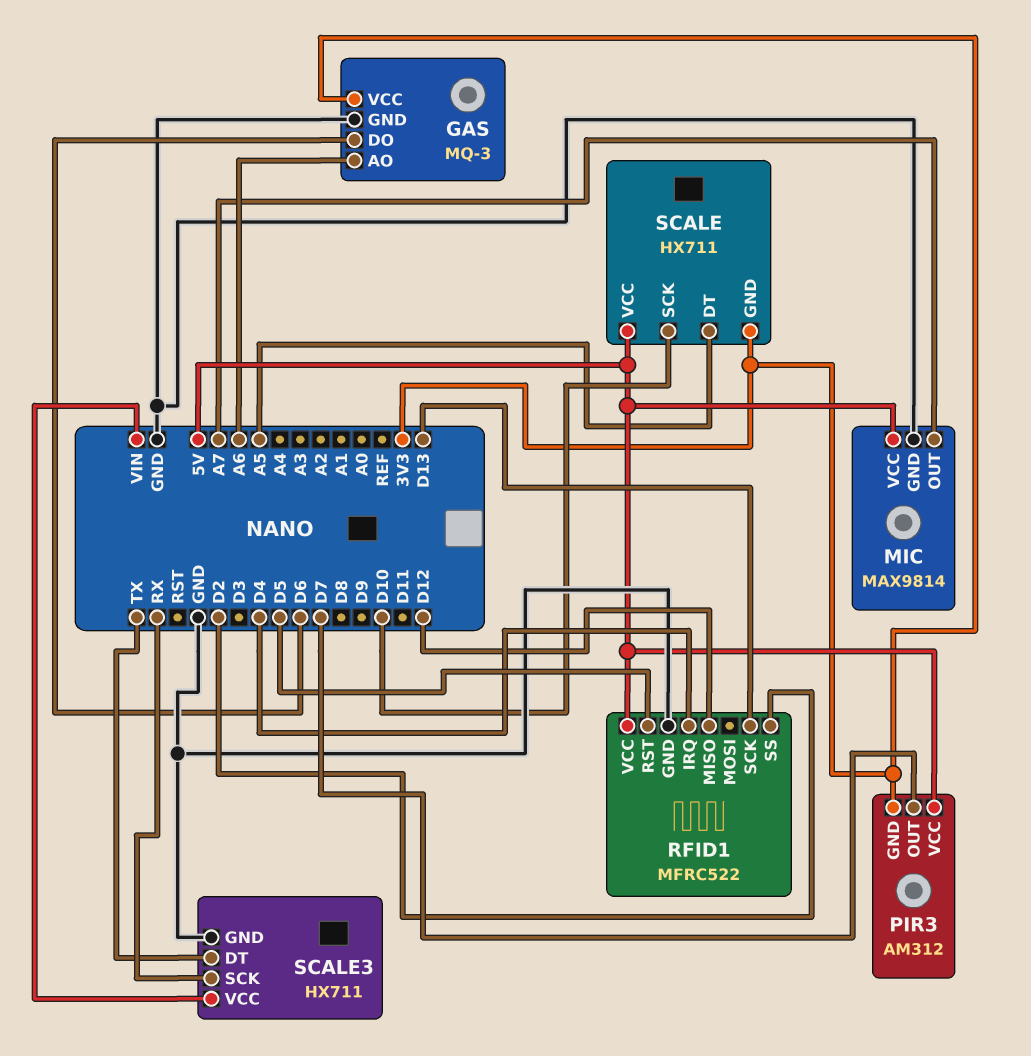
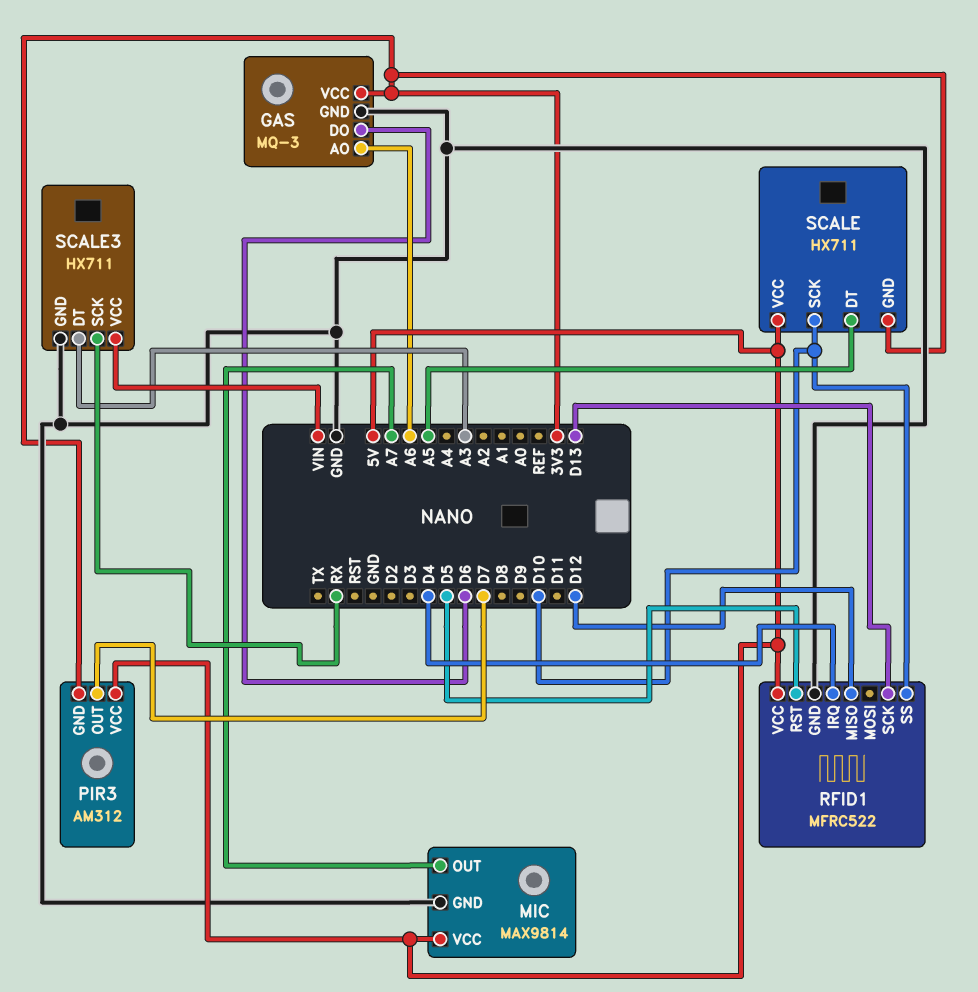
RFID1 pin SS: D2 -> D10
SCALE3 pin DT: TX -> A3

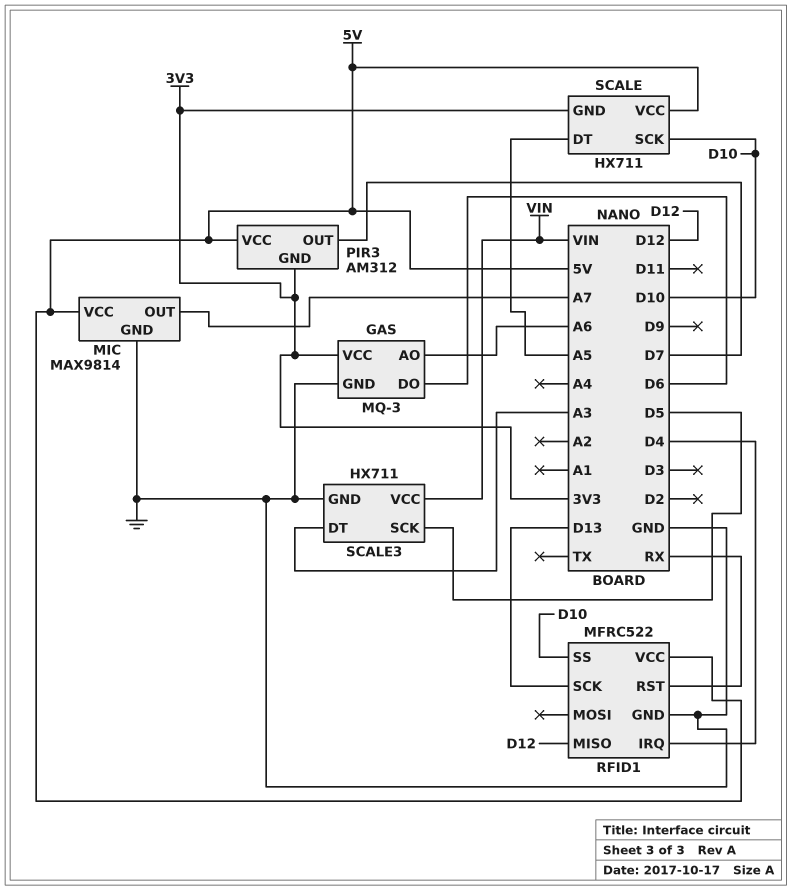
RFID1 pin RST: D5 -> RX
SCALE3 pin SCK: RX -> D5

